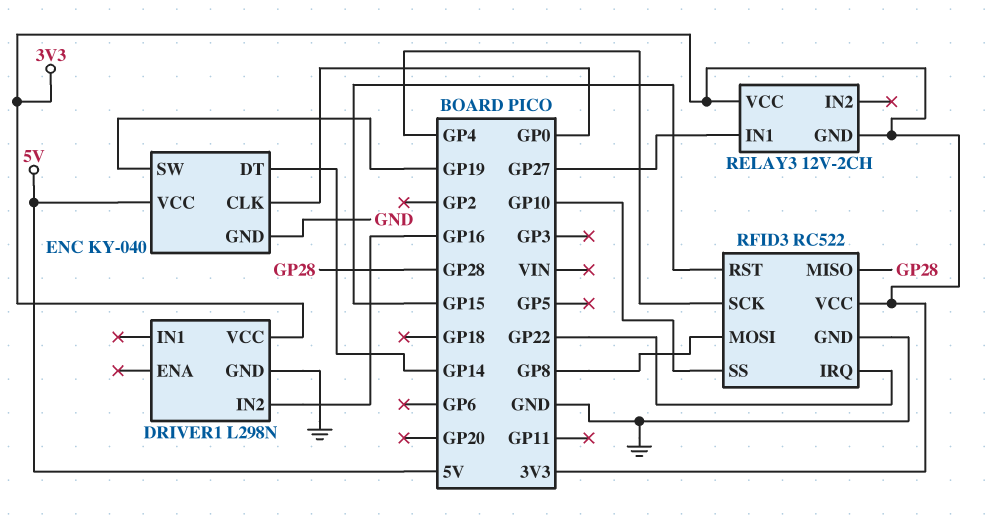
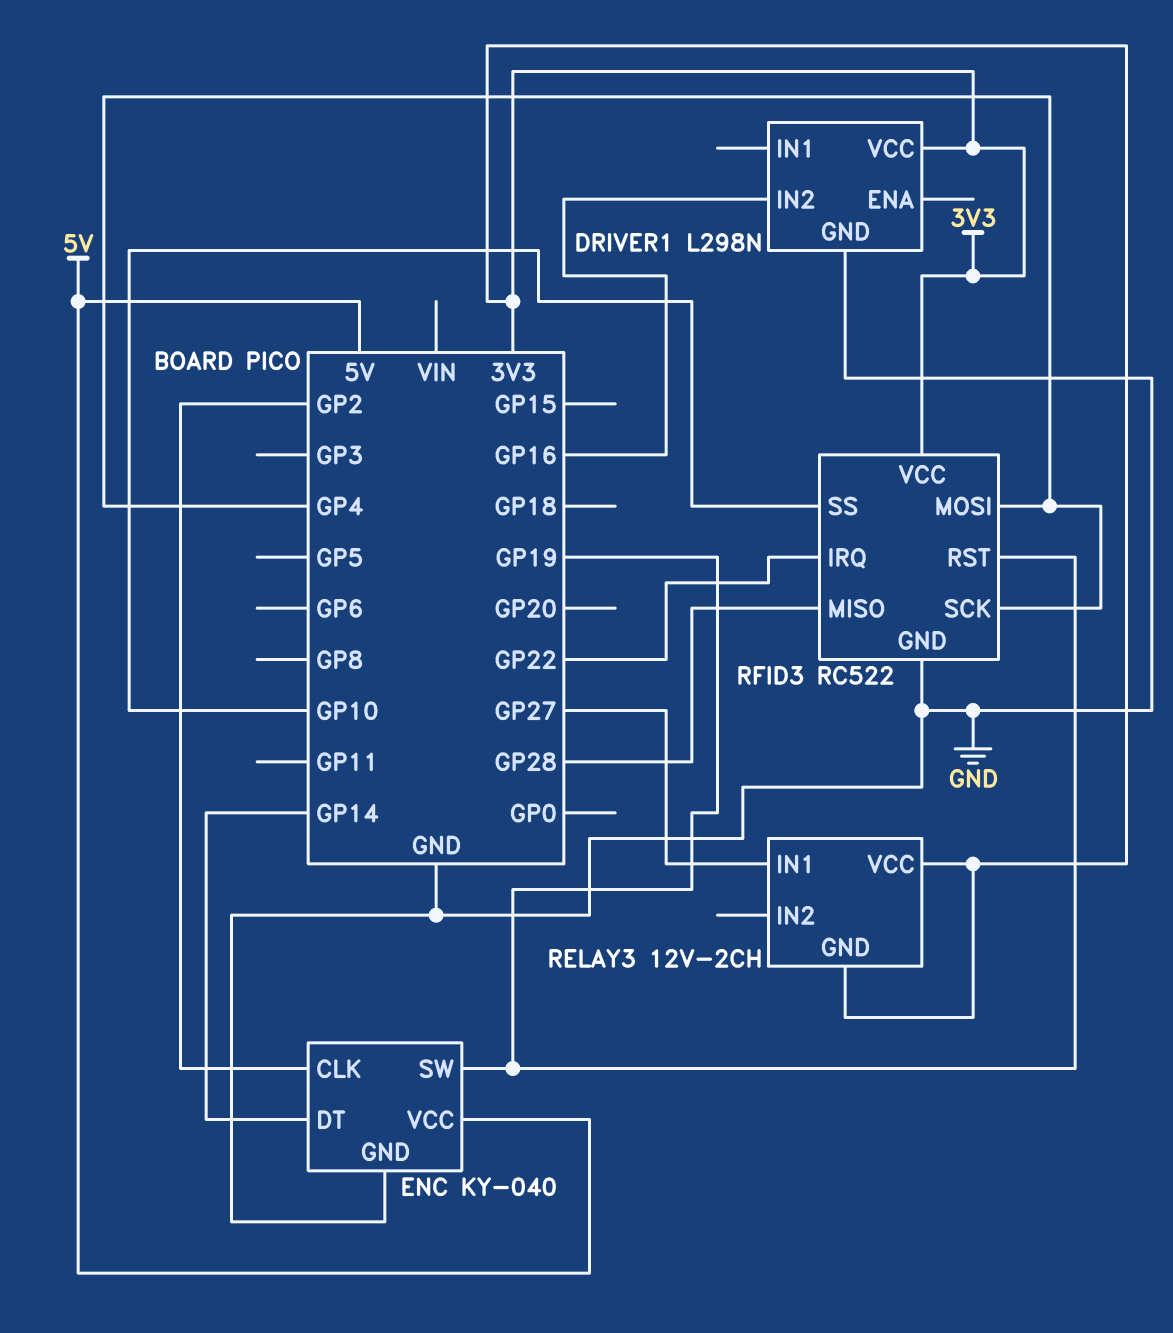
ENC pin CLK: GP0 -> GP2
RFID3 pin MOSI: GP8 -> GP4
RFID3 pin RST: GP15 -> GP19

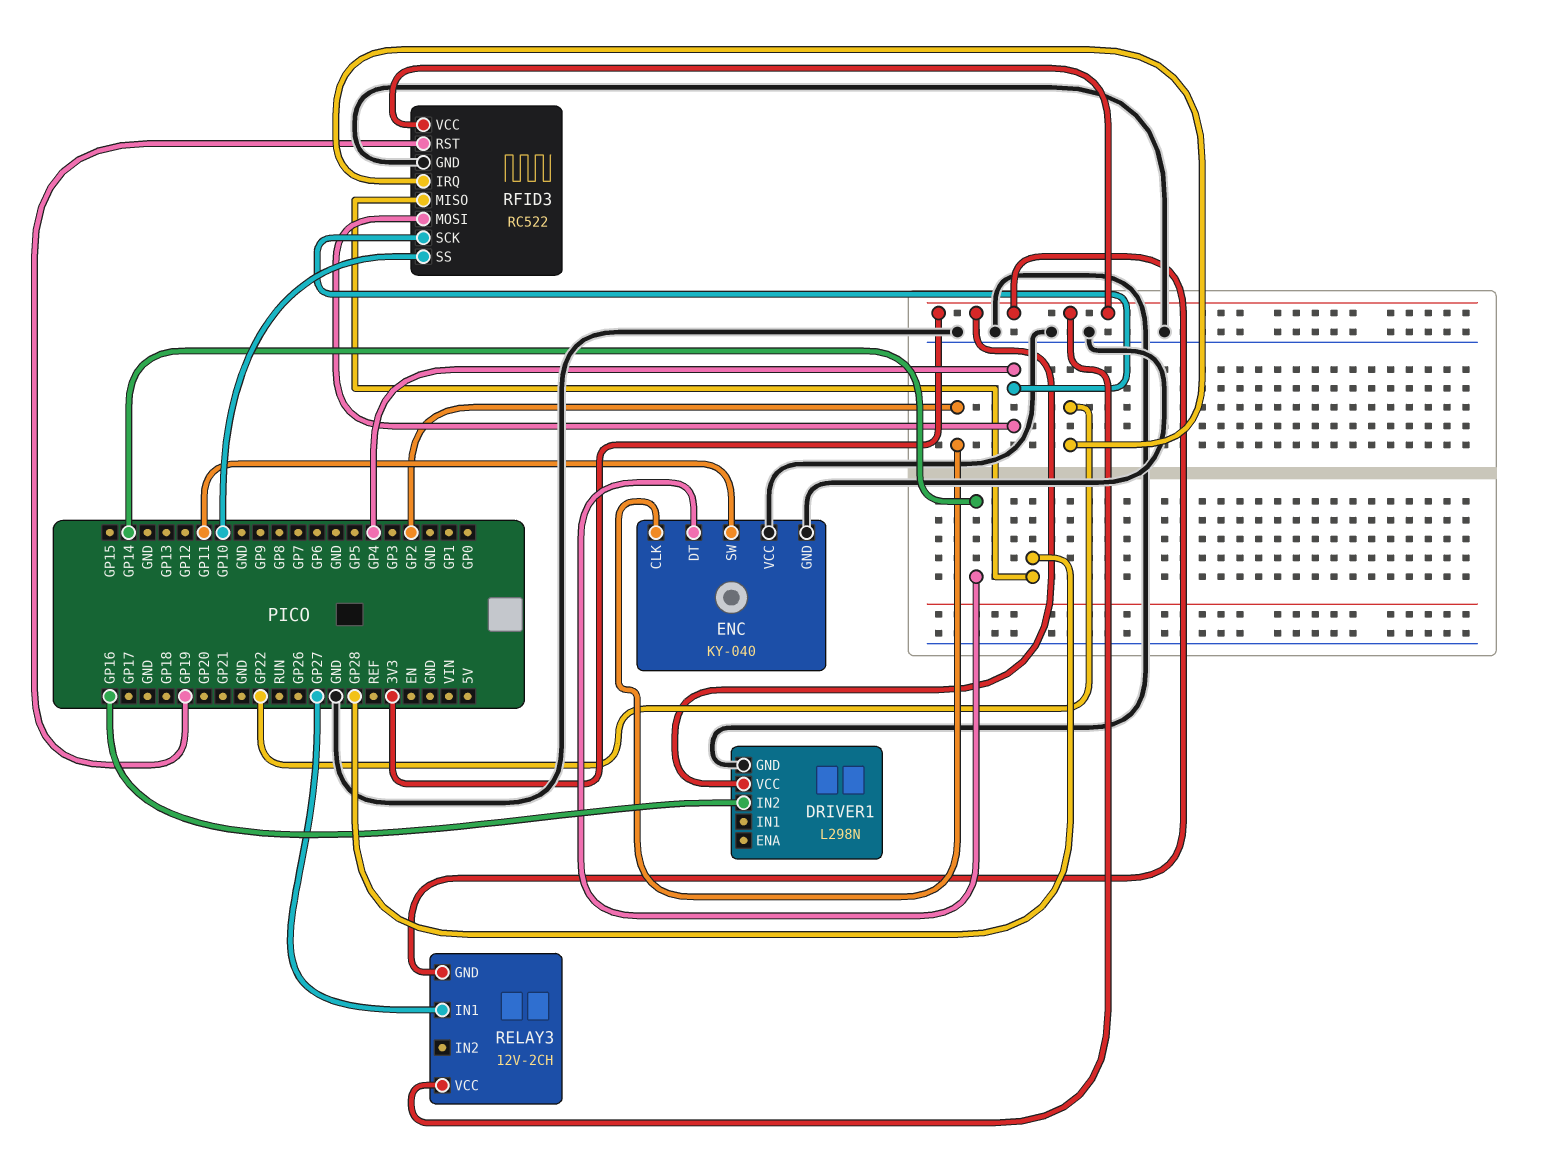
ENC pin SW: GP19 -> GP11
ENC pin VCC: 5V -> GND

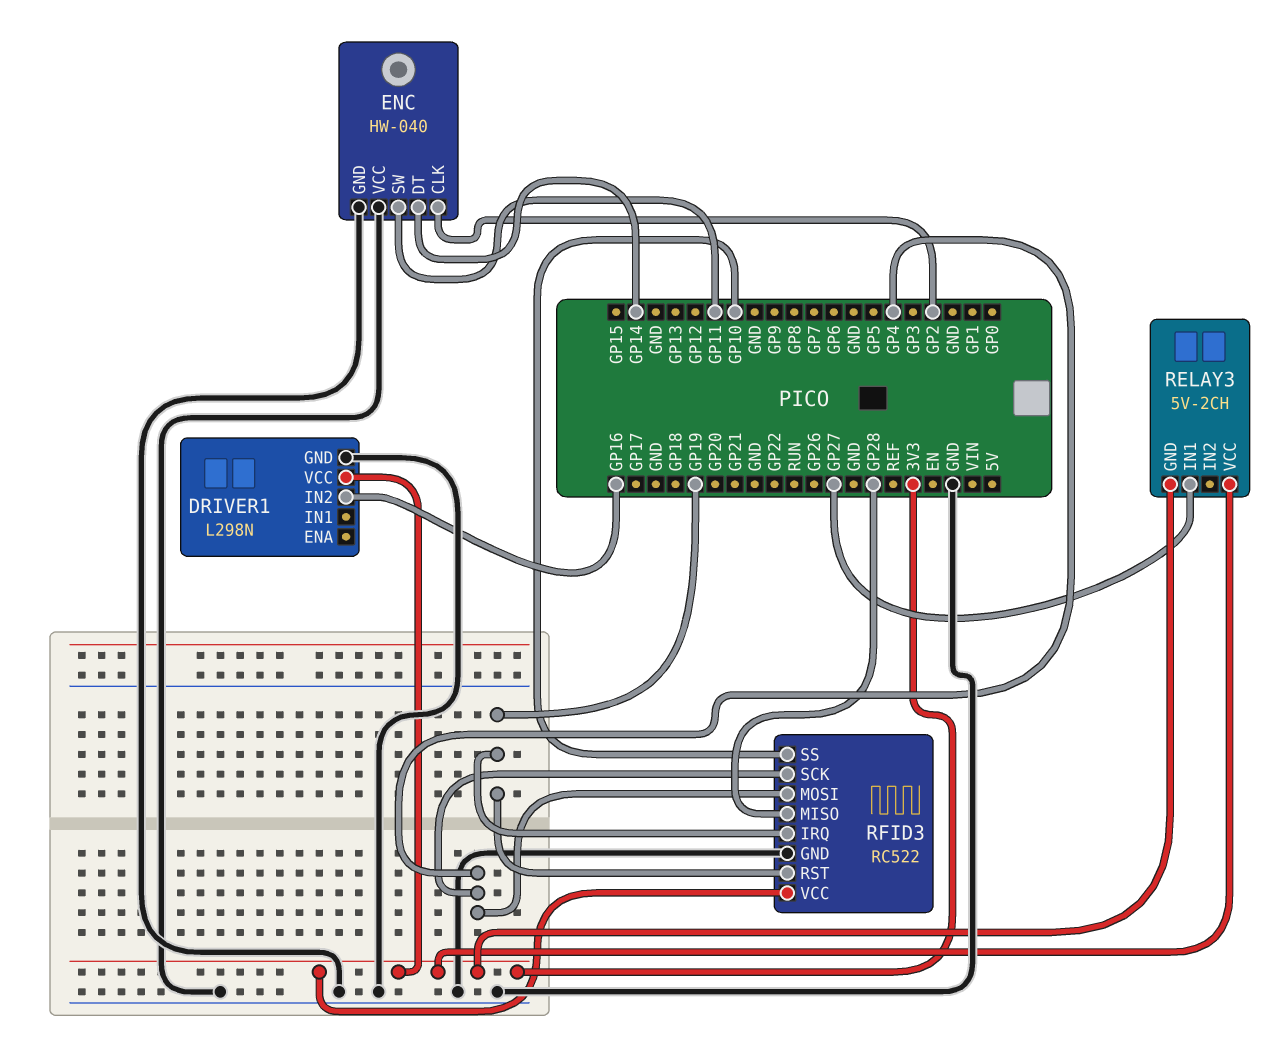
ENC: KY-040 -> HW-040
RELAY3: 12V-2CH -> 5V-2CH
RFID3 pin IRQ: GP22 -> GP19

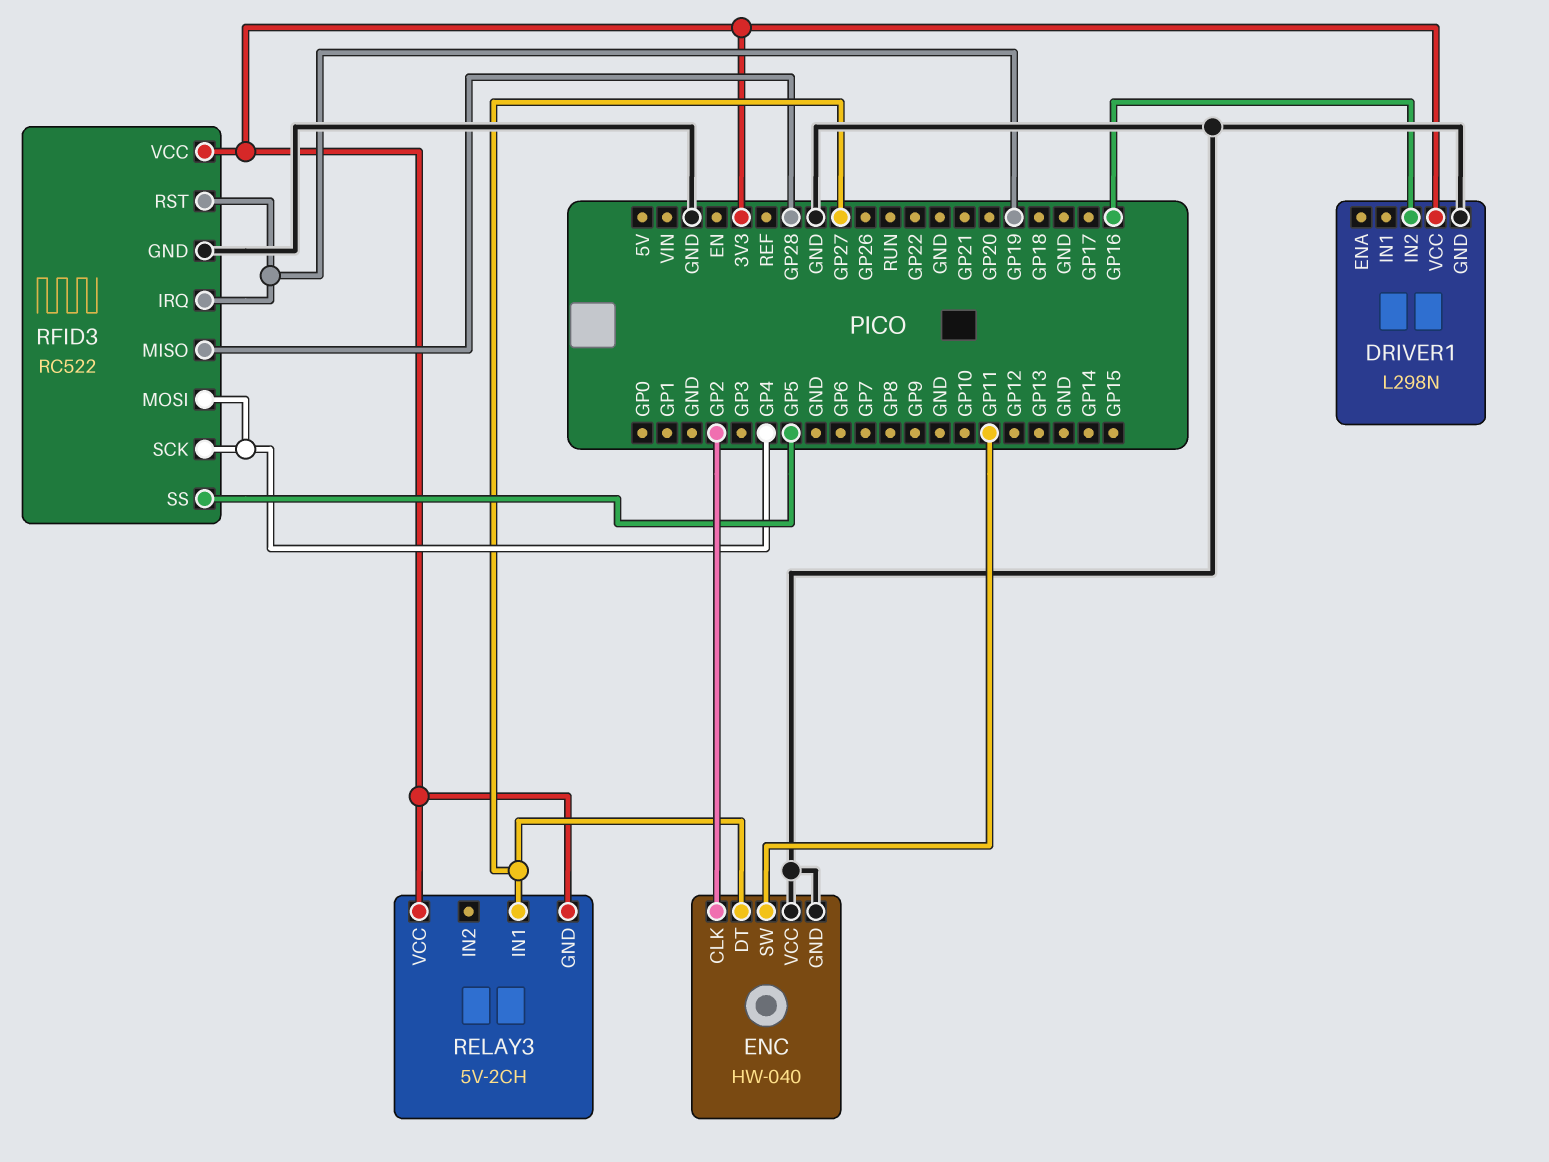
ENC pin DT: GP14 -> GP27
RFID3 pin SS: GP10 -> GP5

